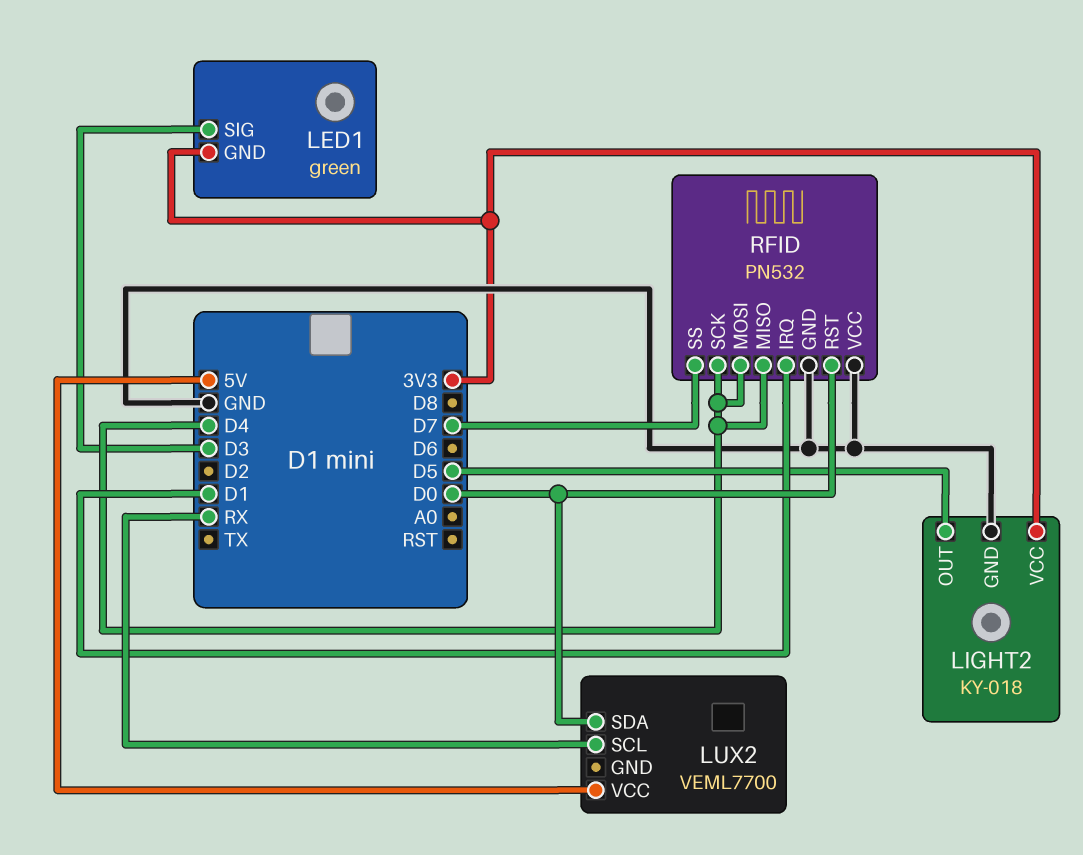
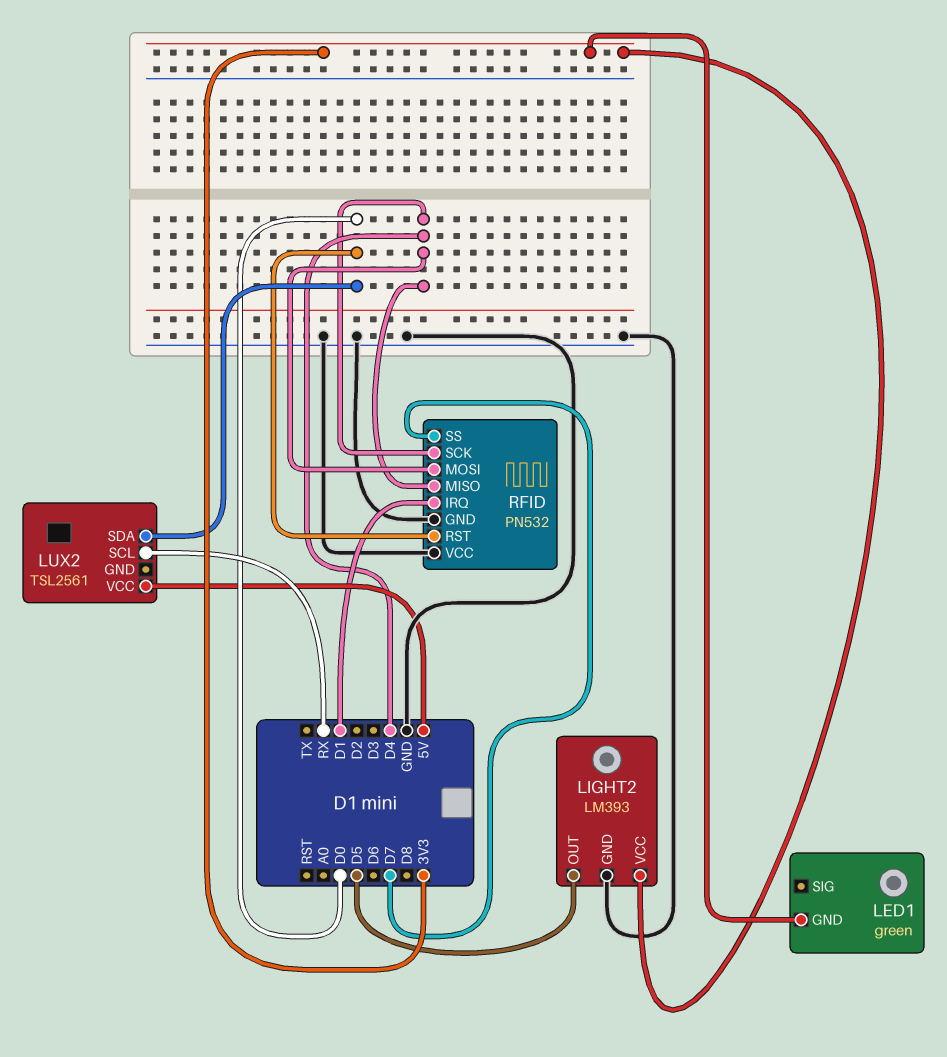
LED1 pin SIG: D3 -> none
LIGHT2: KY-018 -> LM393
LUX2: VEML7700 -> TSL2561

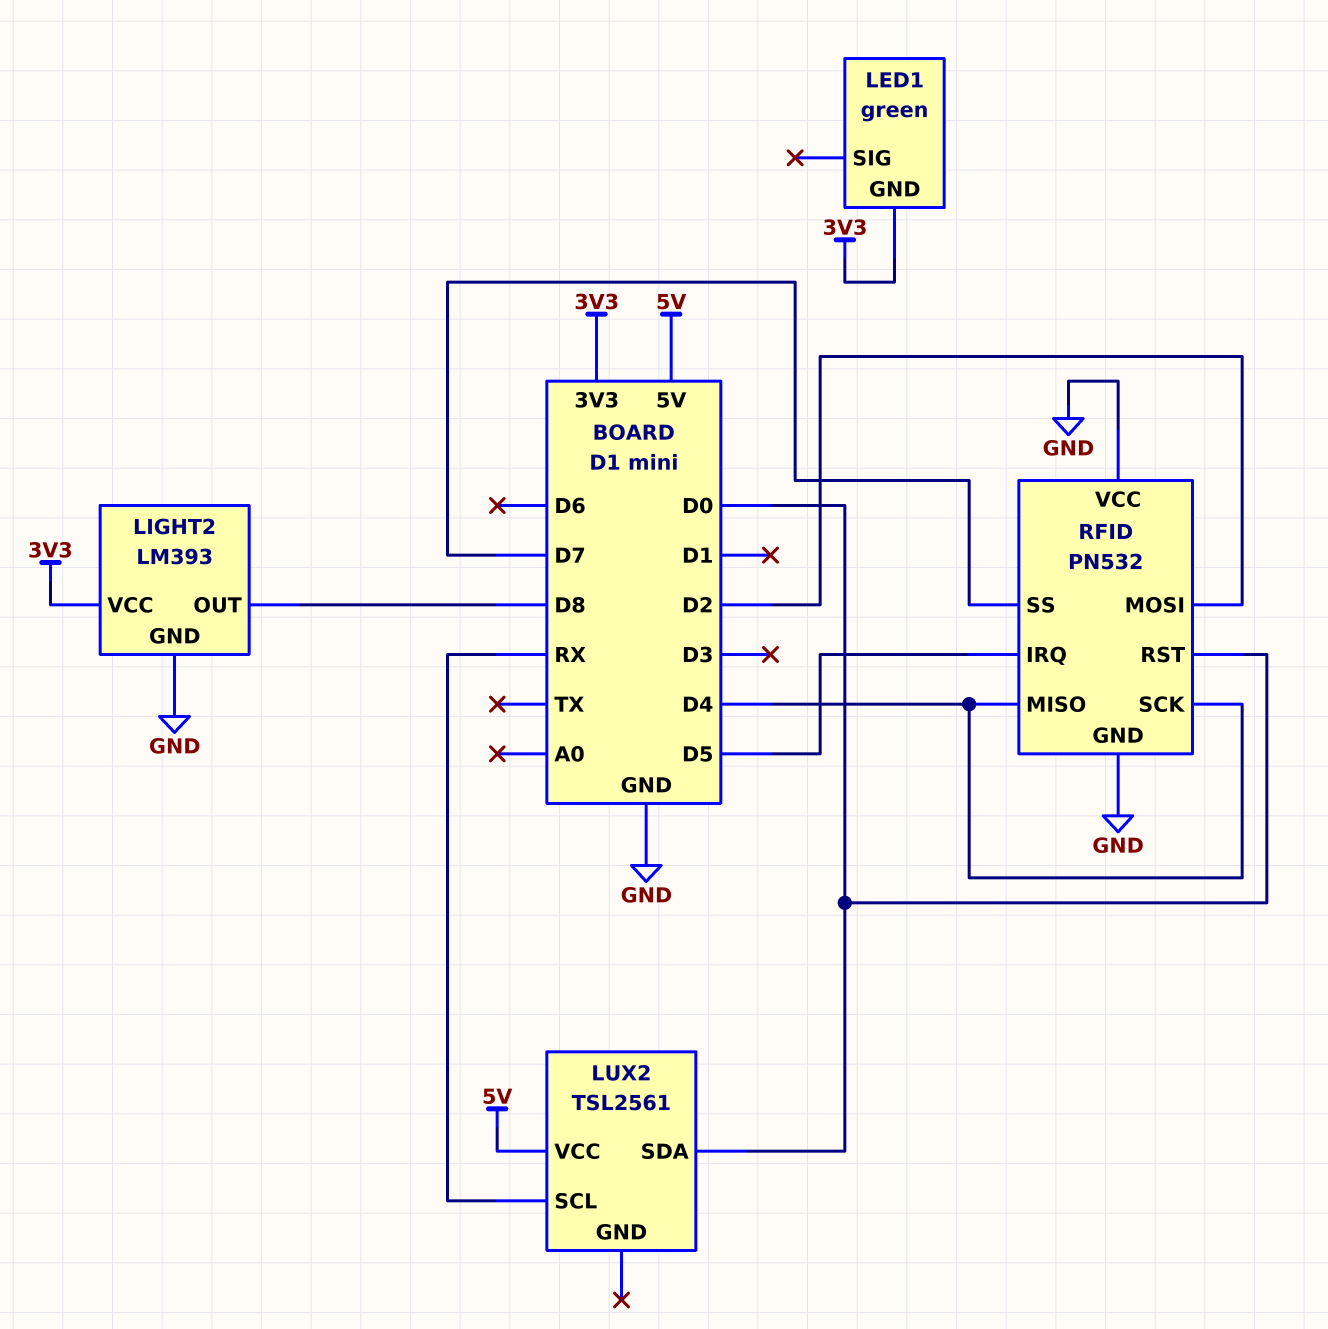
LIGHT2 pin OUT: D5 -> D8
RFID pin IRQ: D1 -> D5
RFID pin MOSI: D4 -> D2

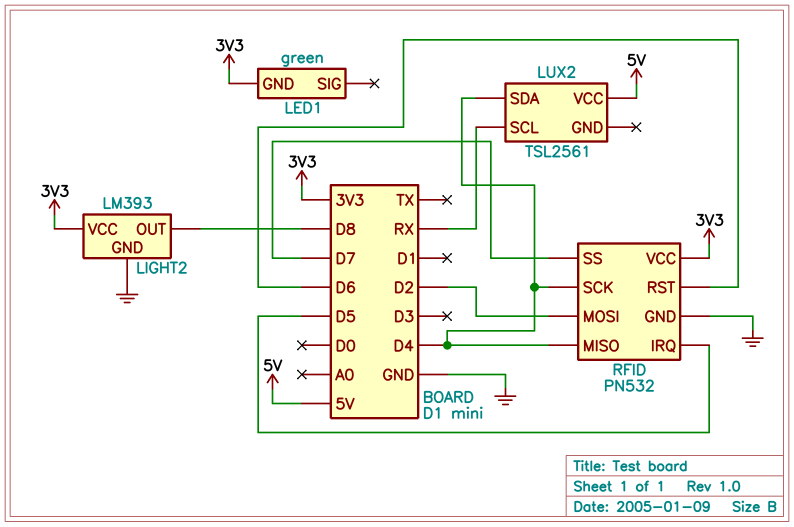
LUX2 pin SDA: D0 -> D4
RFID pin RST: D0 -> D6
RFID pin VCC: GND -> 3V3

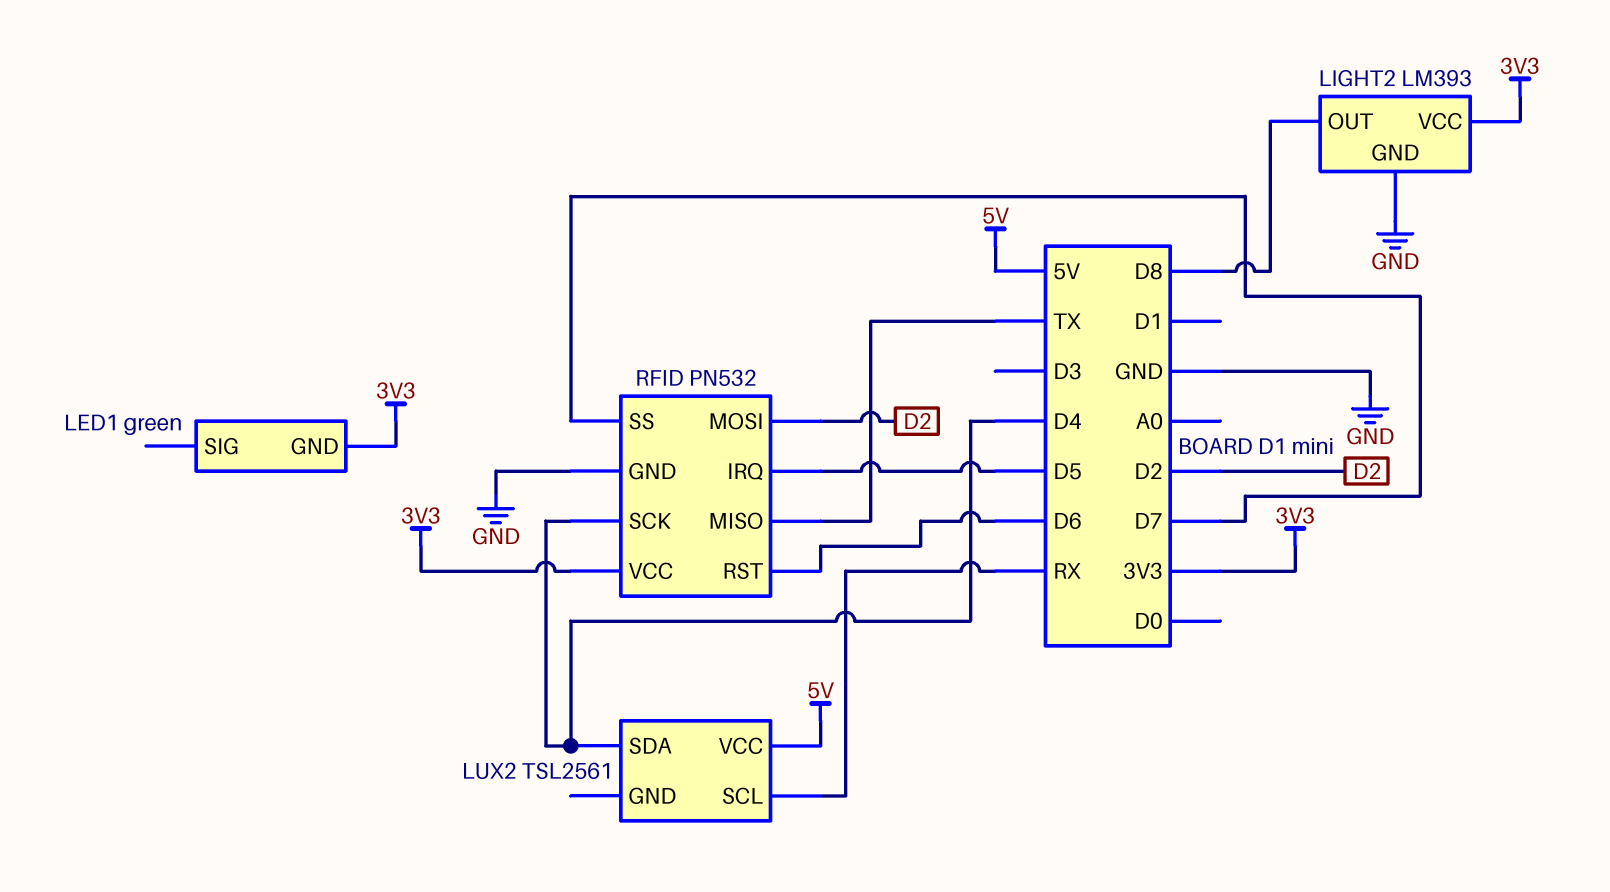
RFID pin MISO: D4 -> TX

